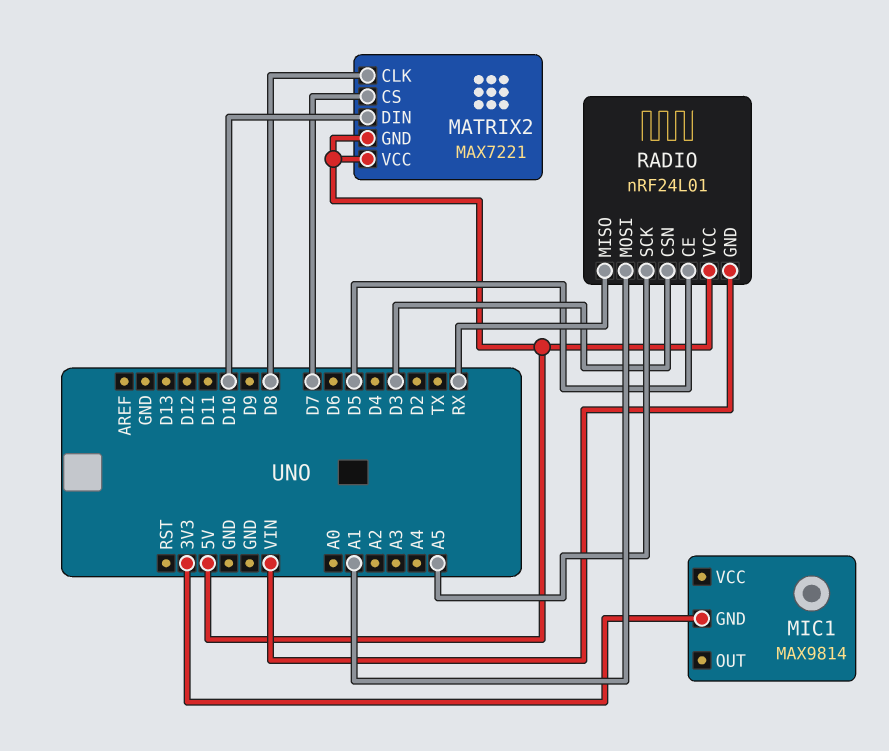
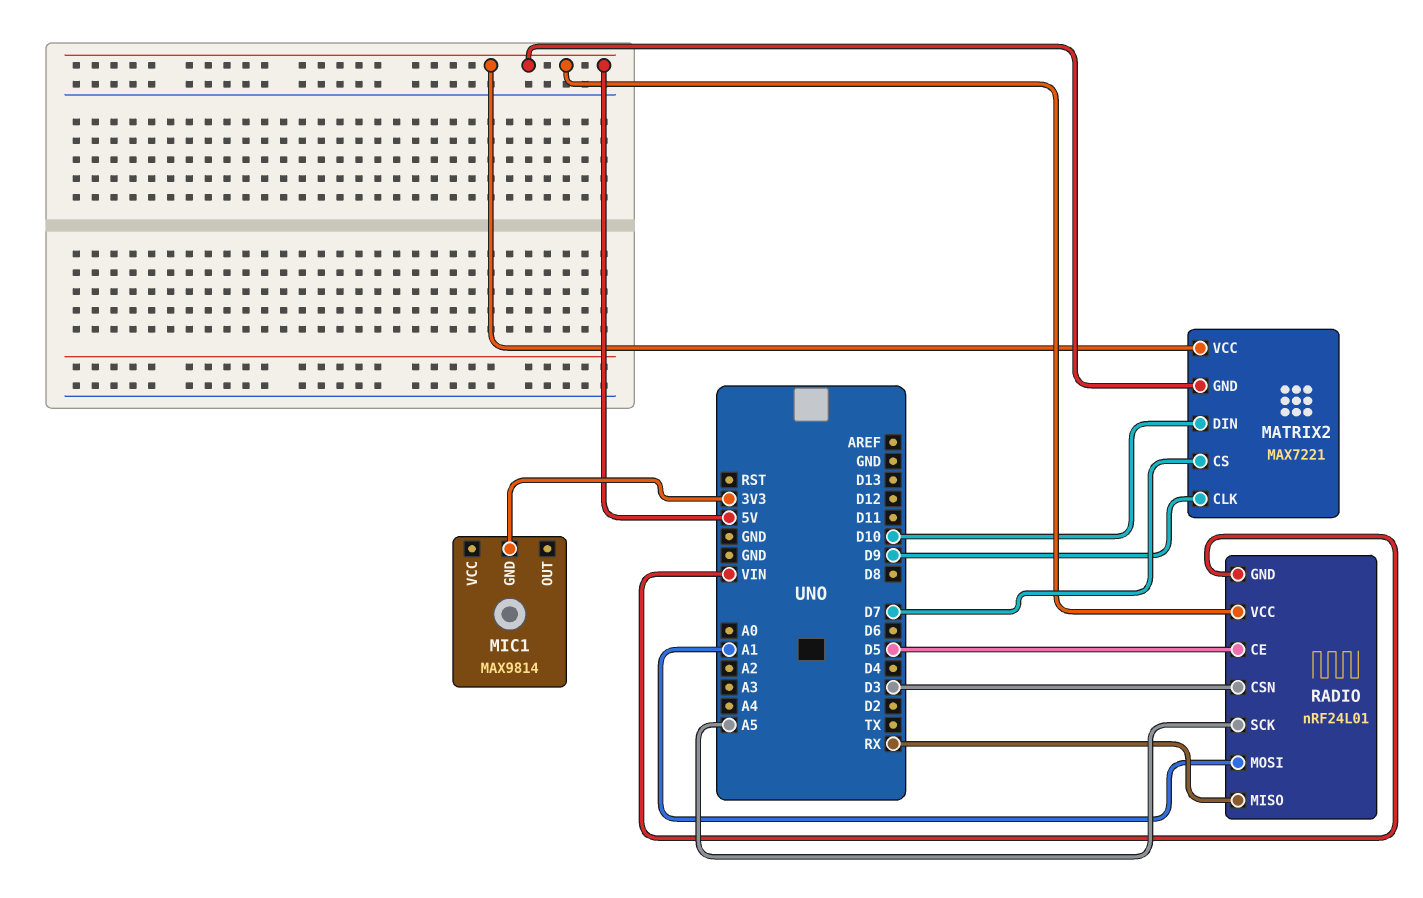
MATRIX2 pin CLK: D8 -> D9

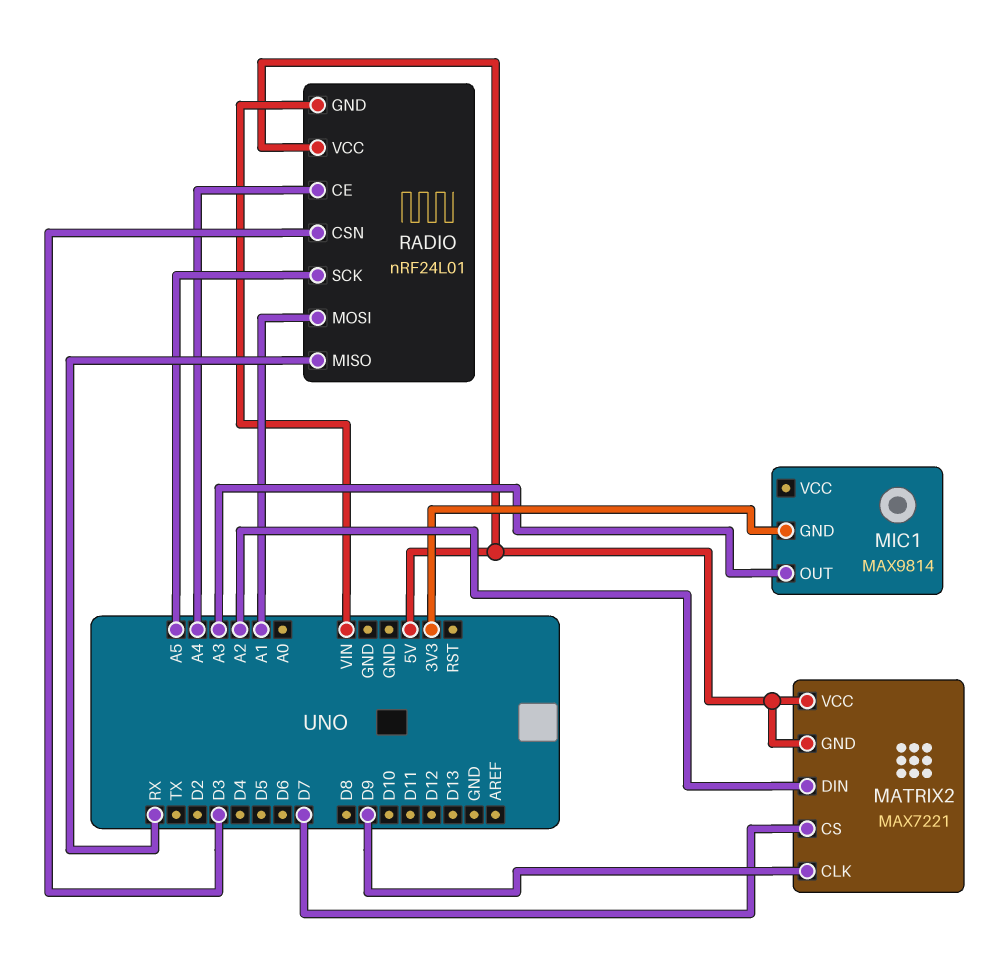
MATRIX2 pin DIN: D10 -> A2
MIC1 pin OUT: none -> A3
RADIO pin CE: D5 -> A4

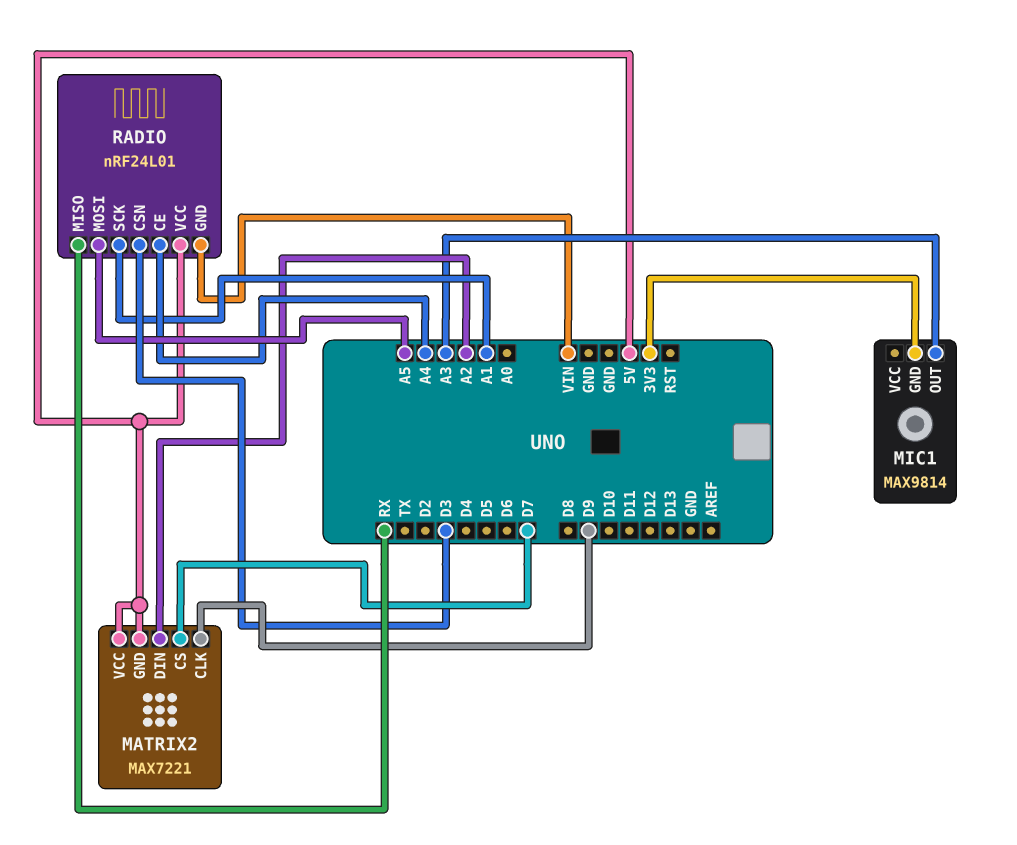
RADIO pin MOSI: A1 -> A5
RADIO pin SCK: A5 -> A1

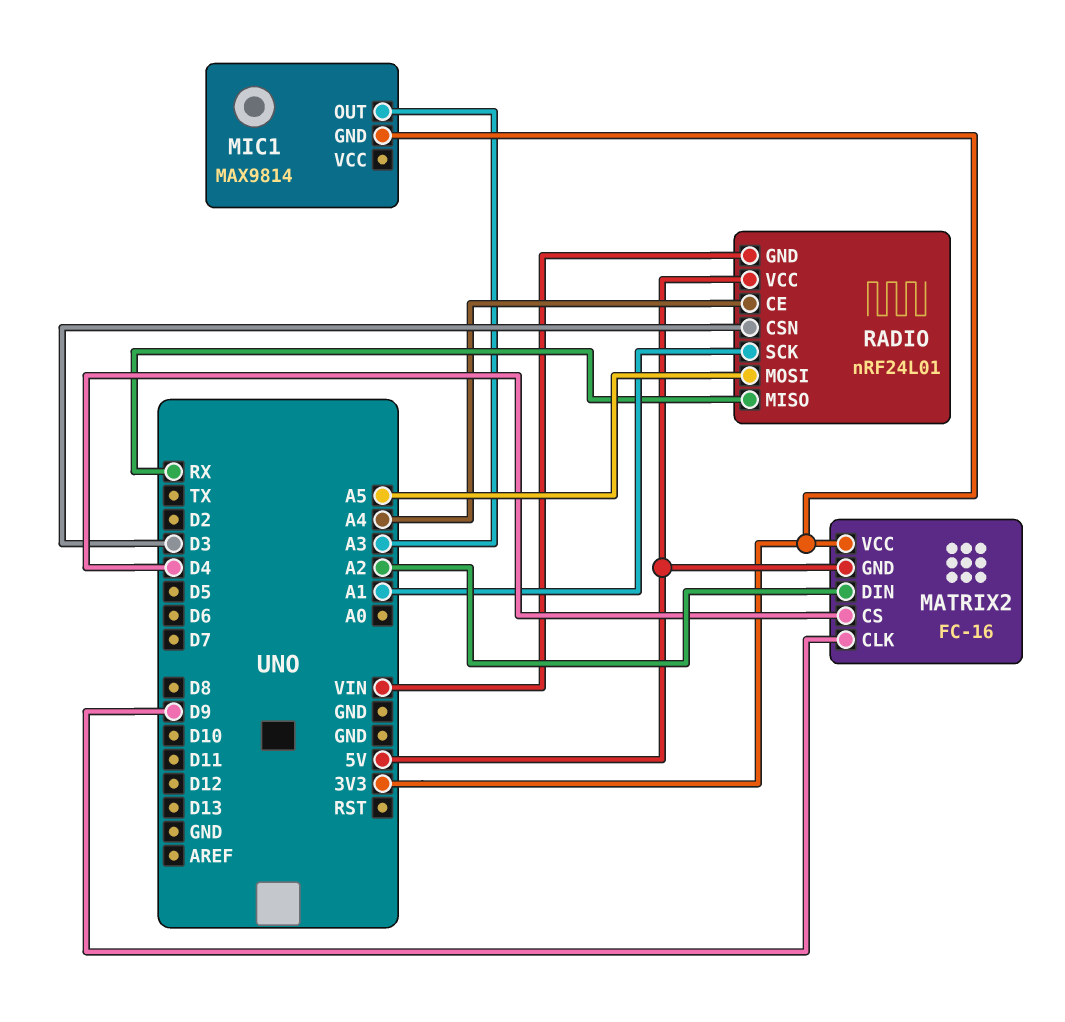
MATRIX2: MAX7221 -> FC-16
MATRIX2 pin CS: D7 -> D4
MATRIX2 pin VCC: 5V -> 3V3

